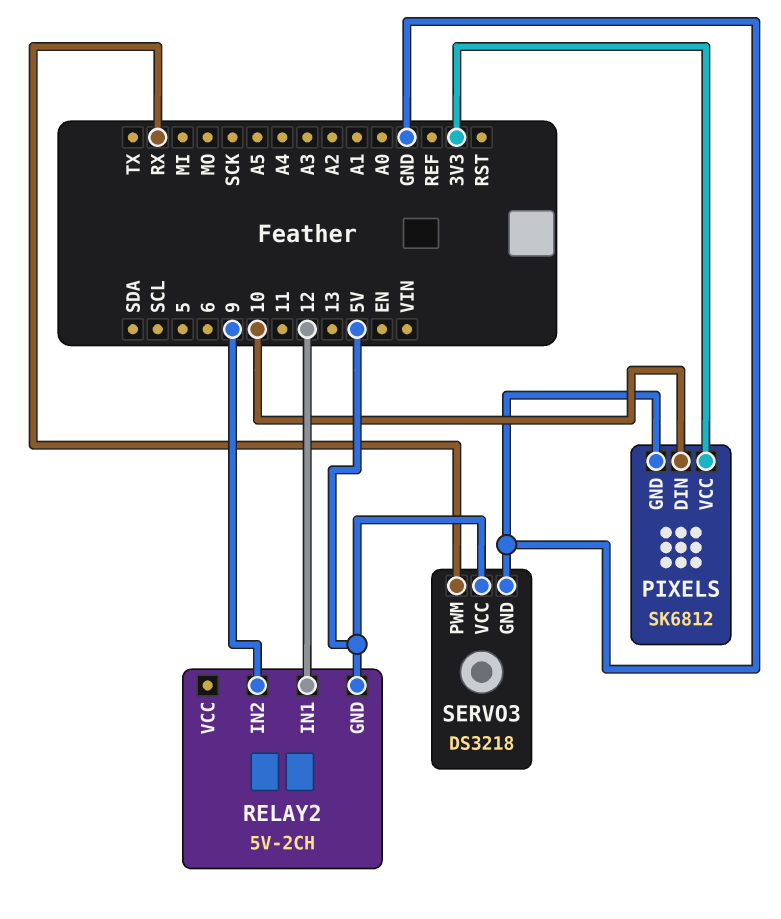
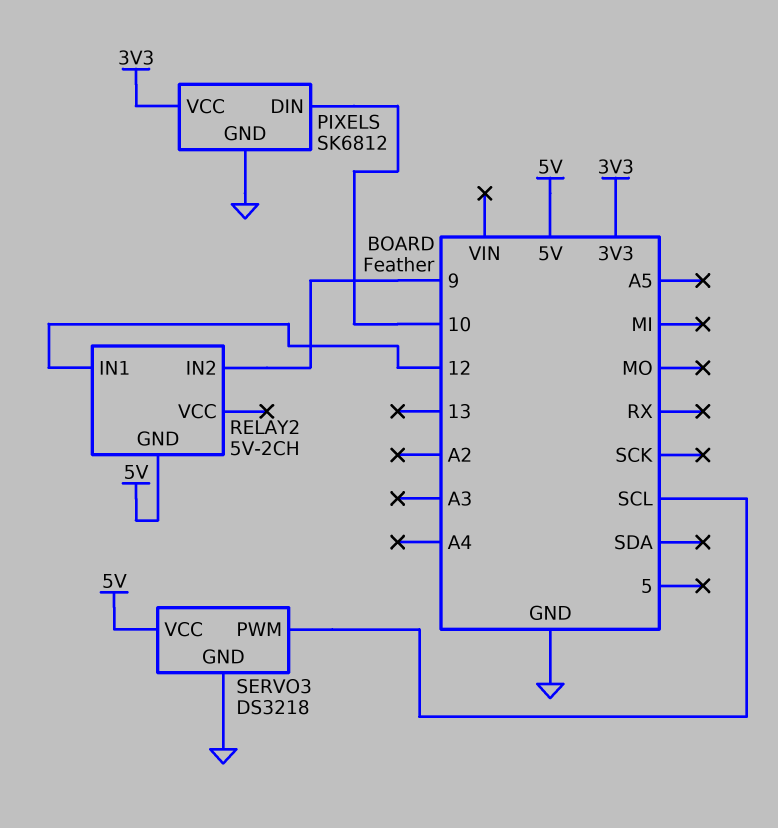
SERVO3 pin PWM: RX -> SCL

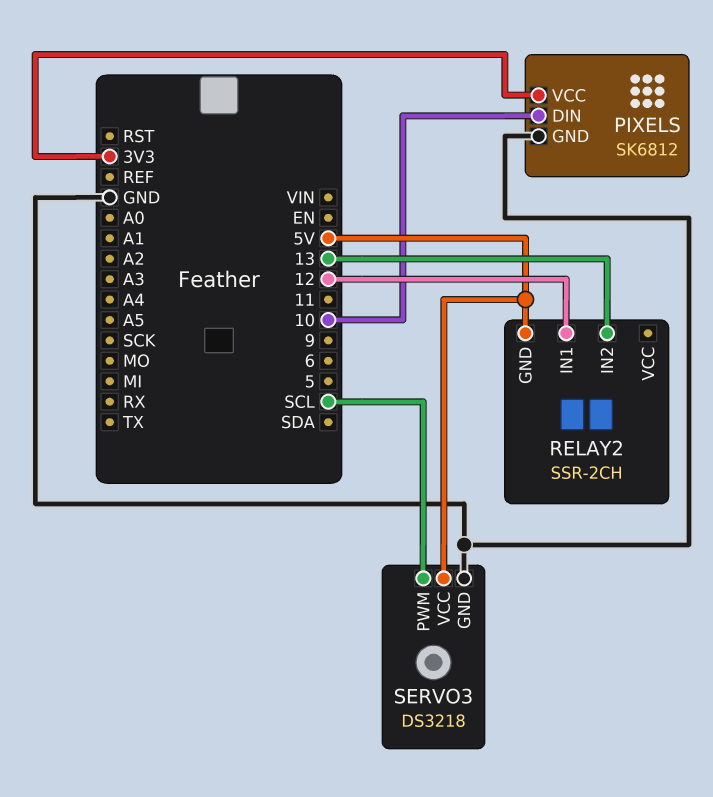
RELAY2: 5V-2CH -> SSR-2CH
RELAY2 pin IN2: 9 -> 13

